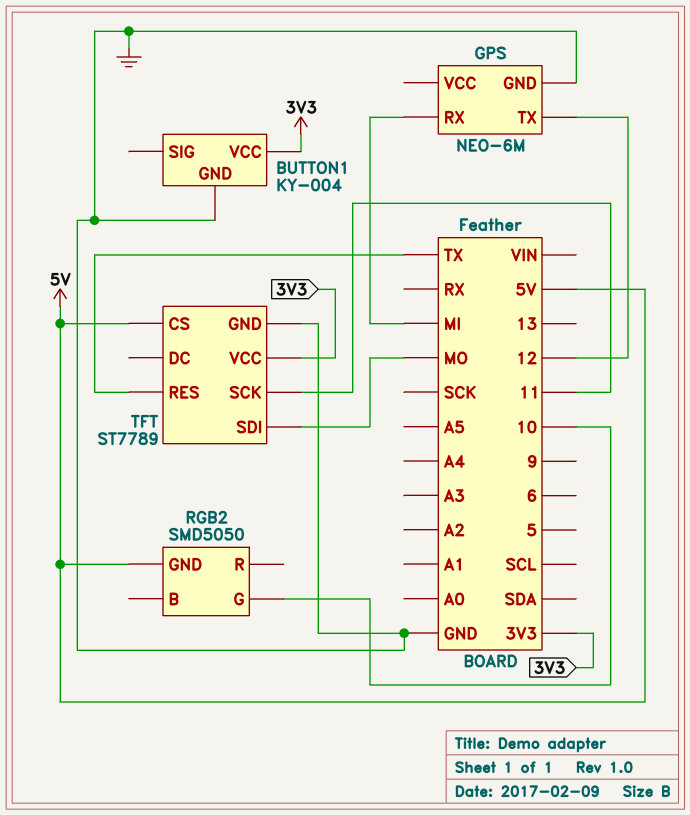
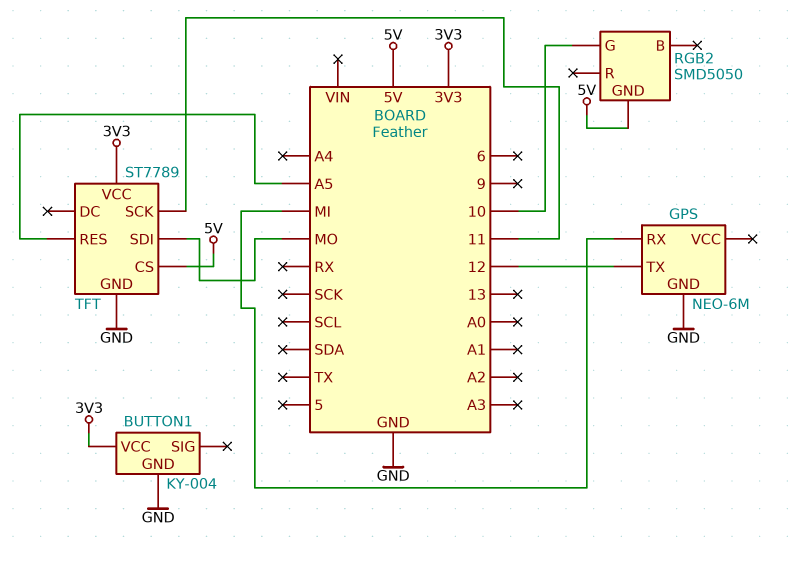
TFT pin RES: TX -> A5

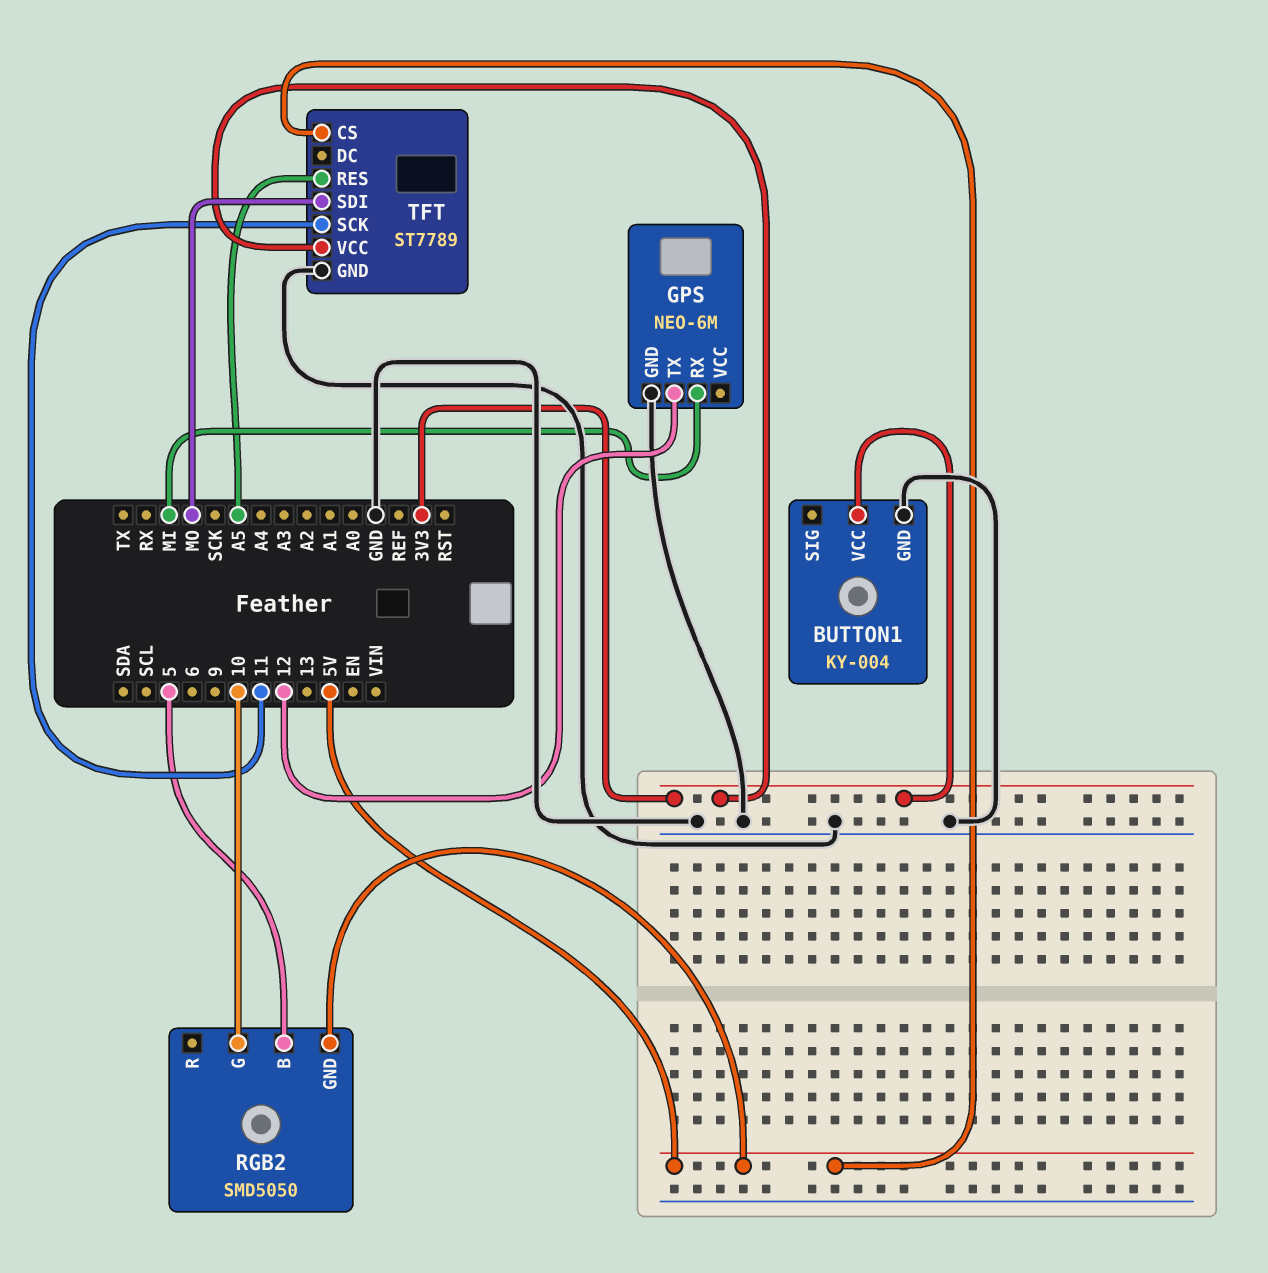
RGB2 pin B: none -> 5

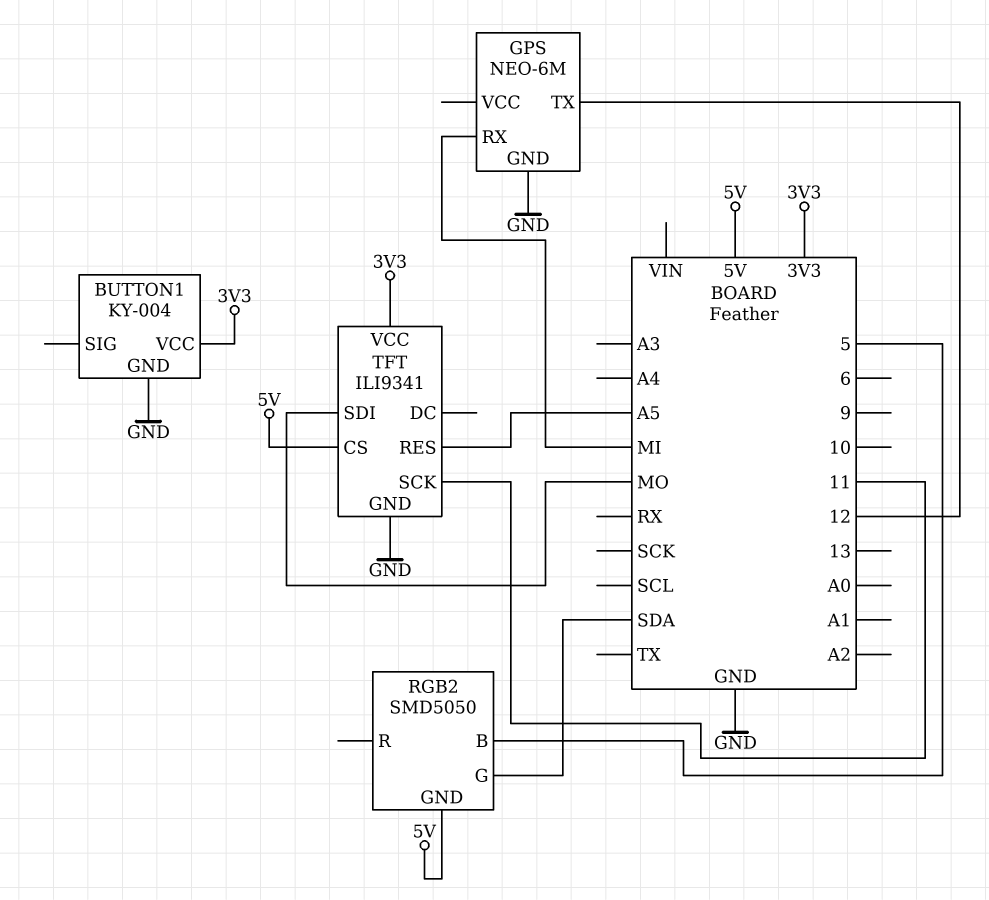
RGB2 pin G: 10 -> SDA
TFT: ST7789 -> ILI9341

